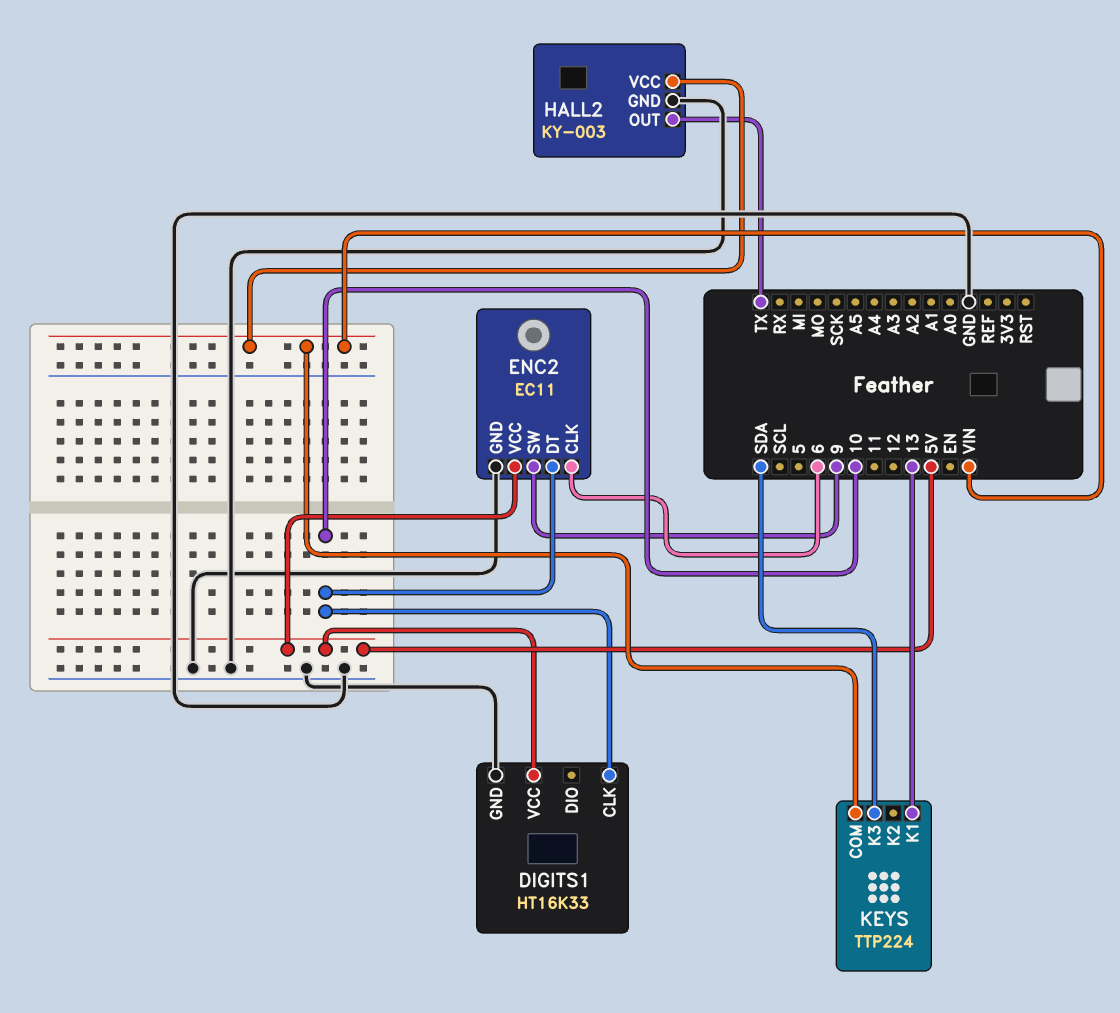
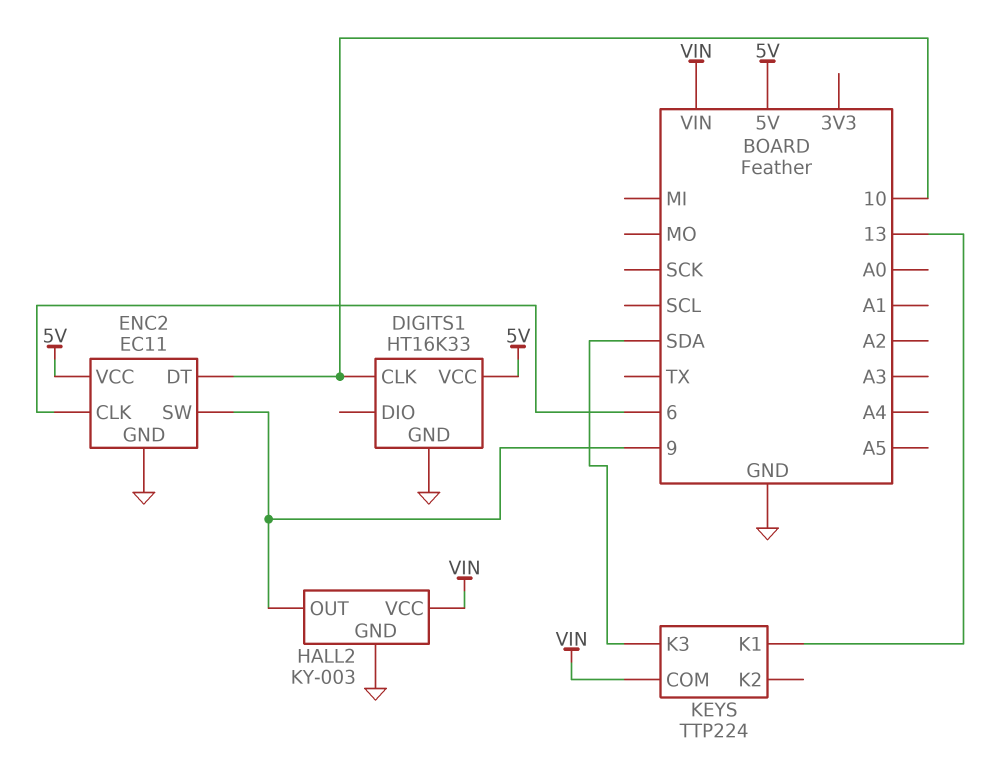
HALL2 pin OUT: TX -> 9

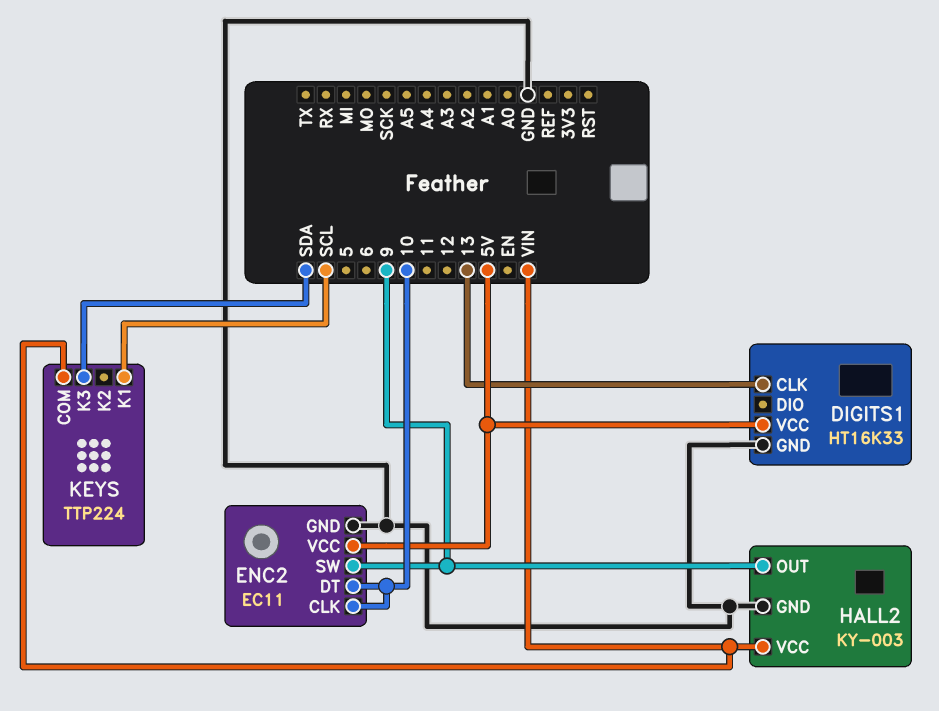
DIGITS1 pin CLK: 10 -> 13
ENC2 pin CLK: 6 -> 10
KEYS pin K1: 13 -> SCL

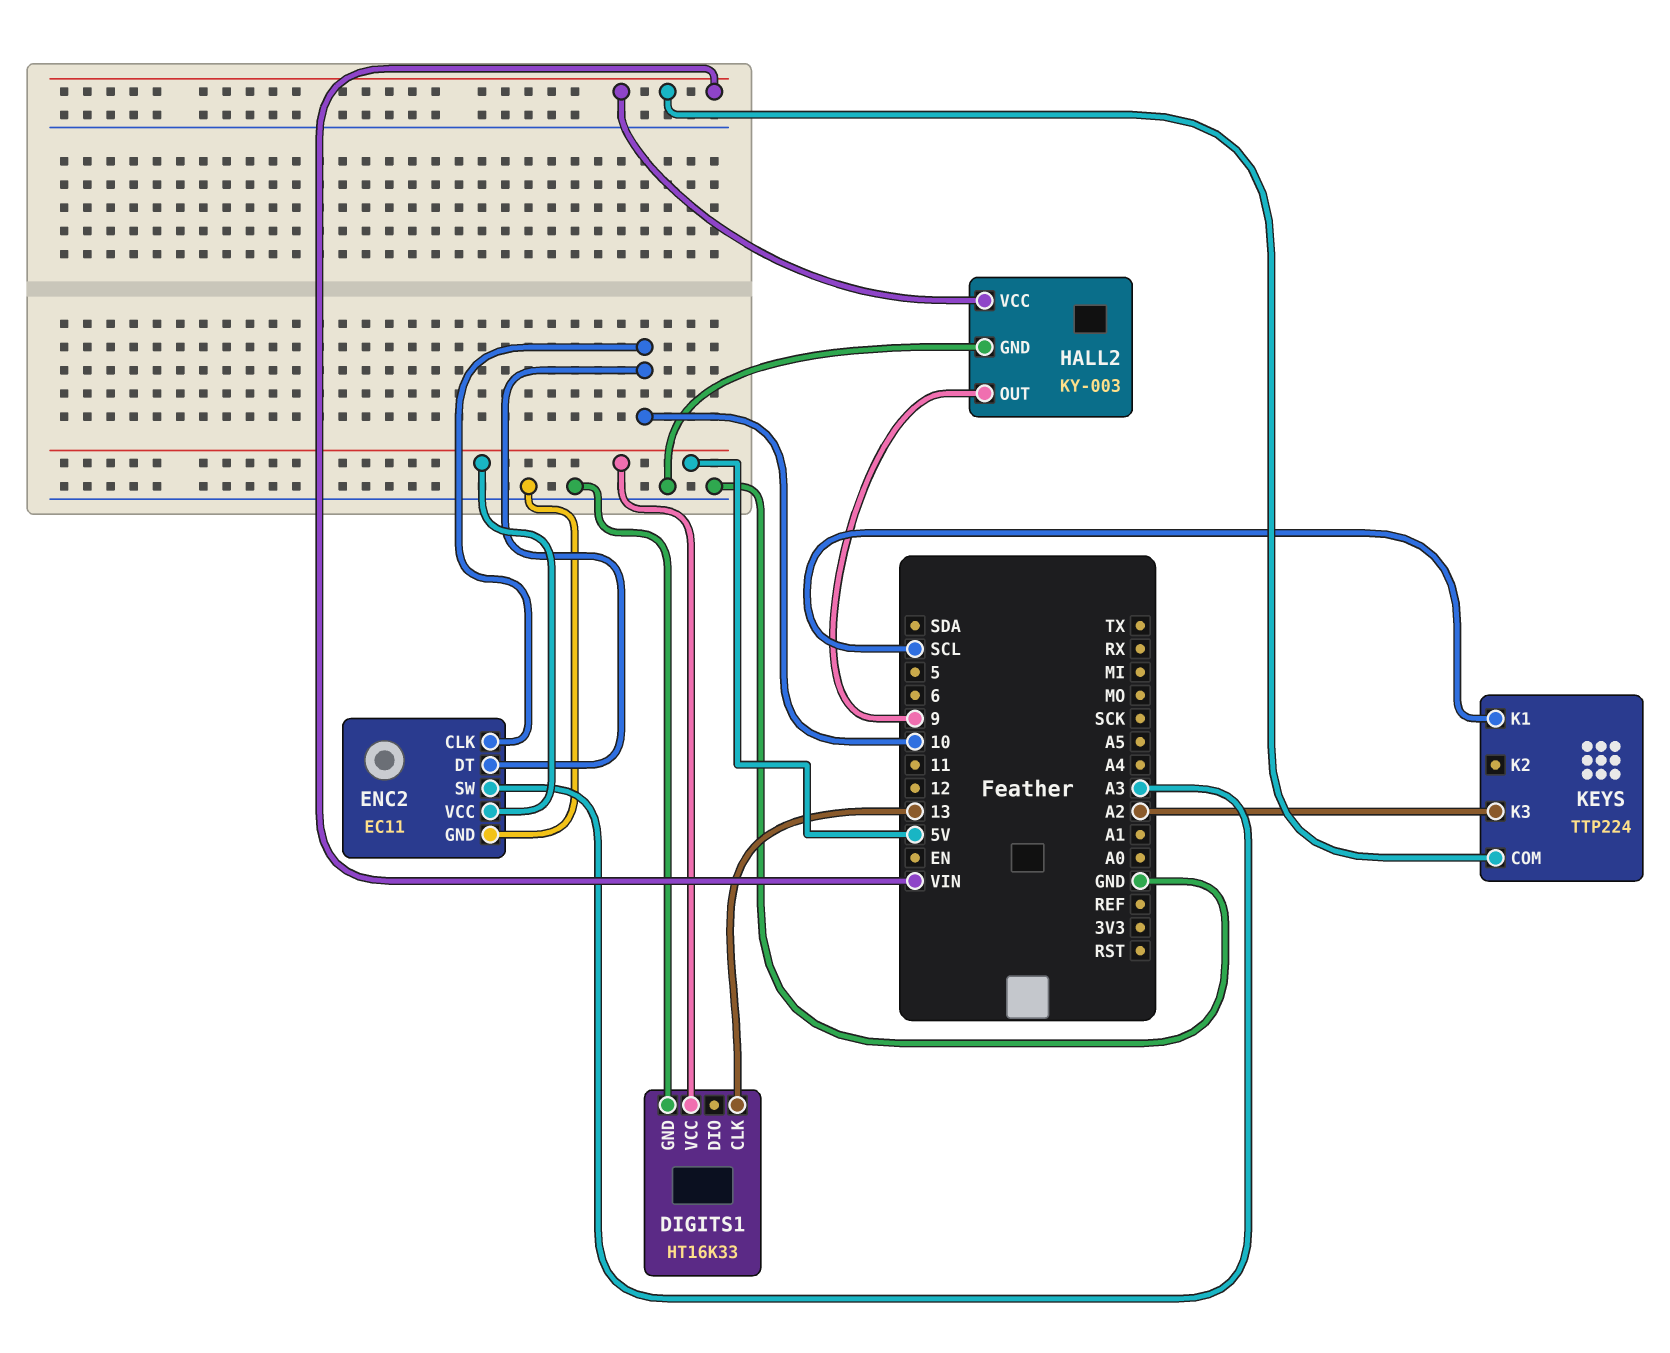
ENC2 pin SW: 9 -> A3
KEYS pin K3: SDA -> A2

